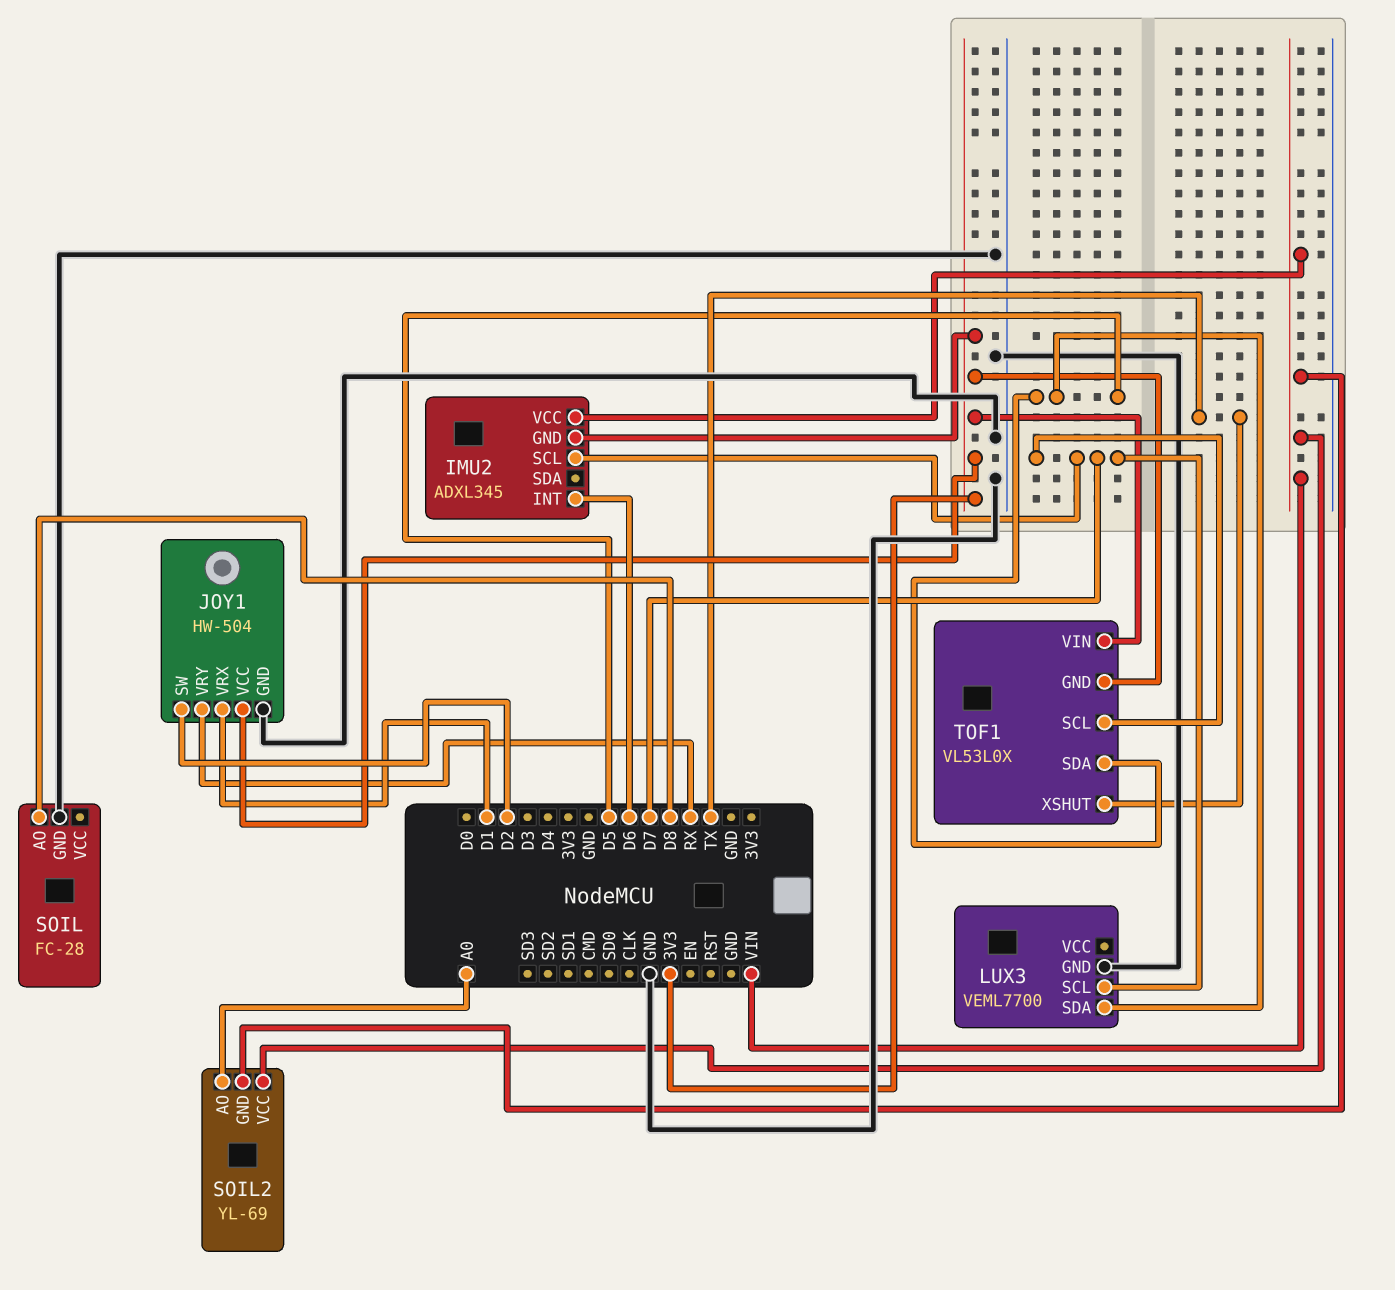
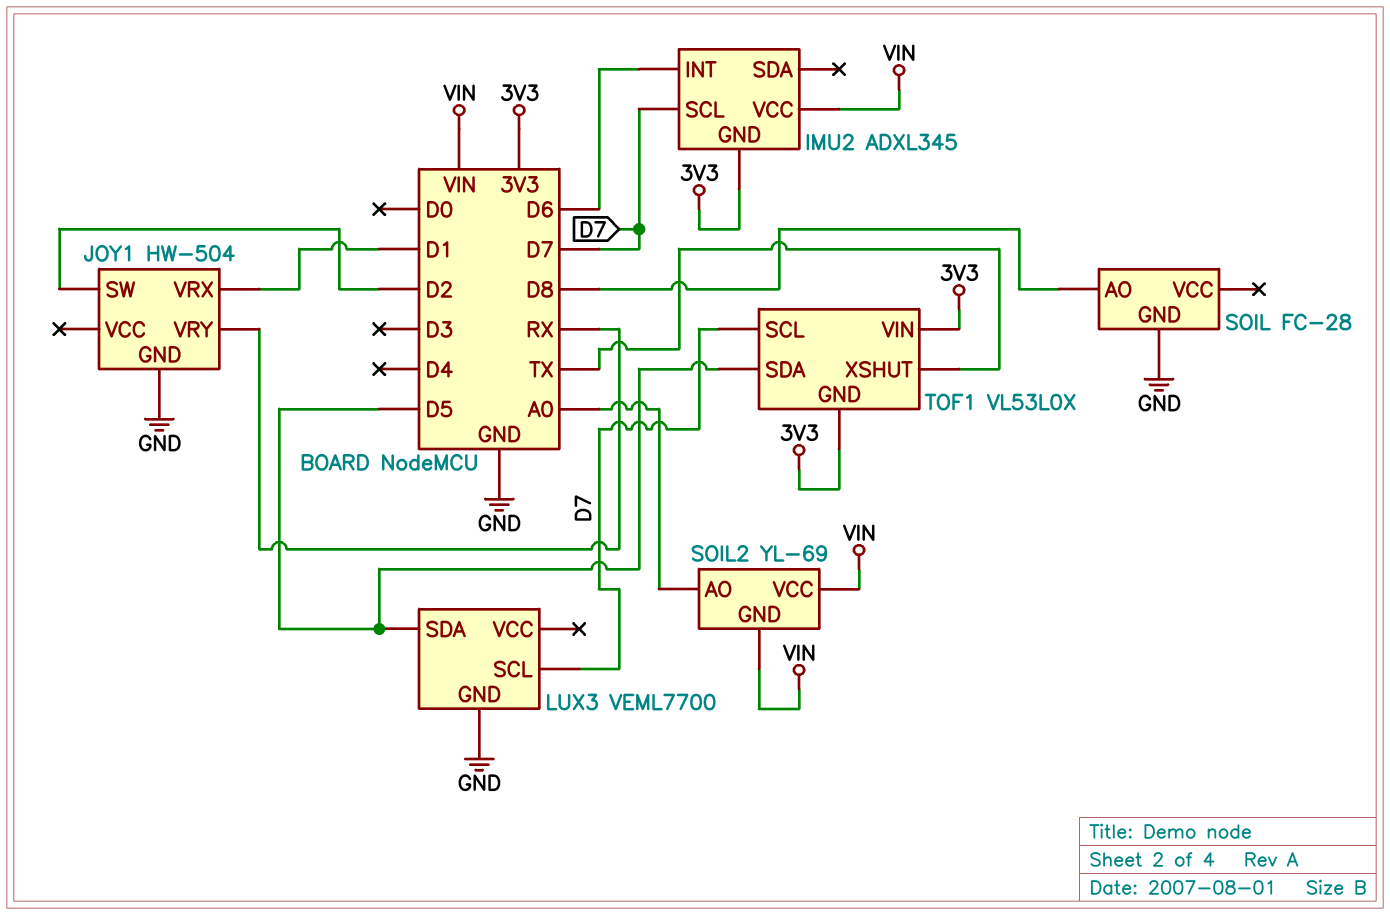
JOY1 pin VCC: 3V3 -> none

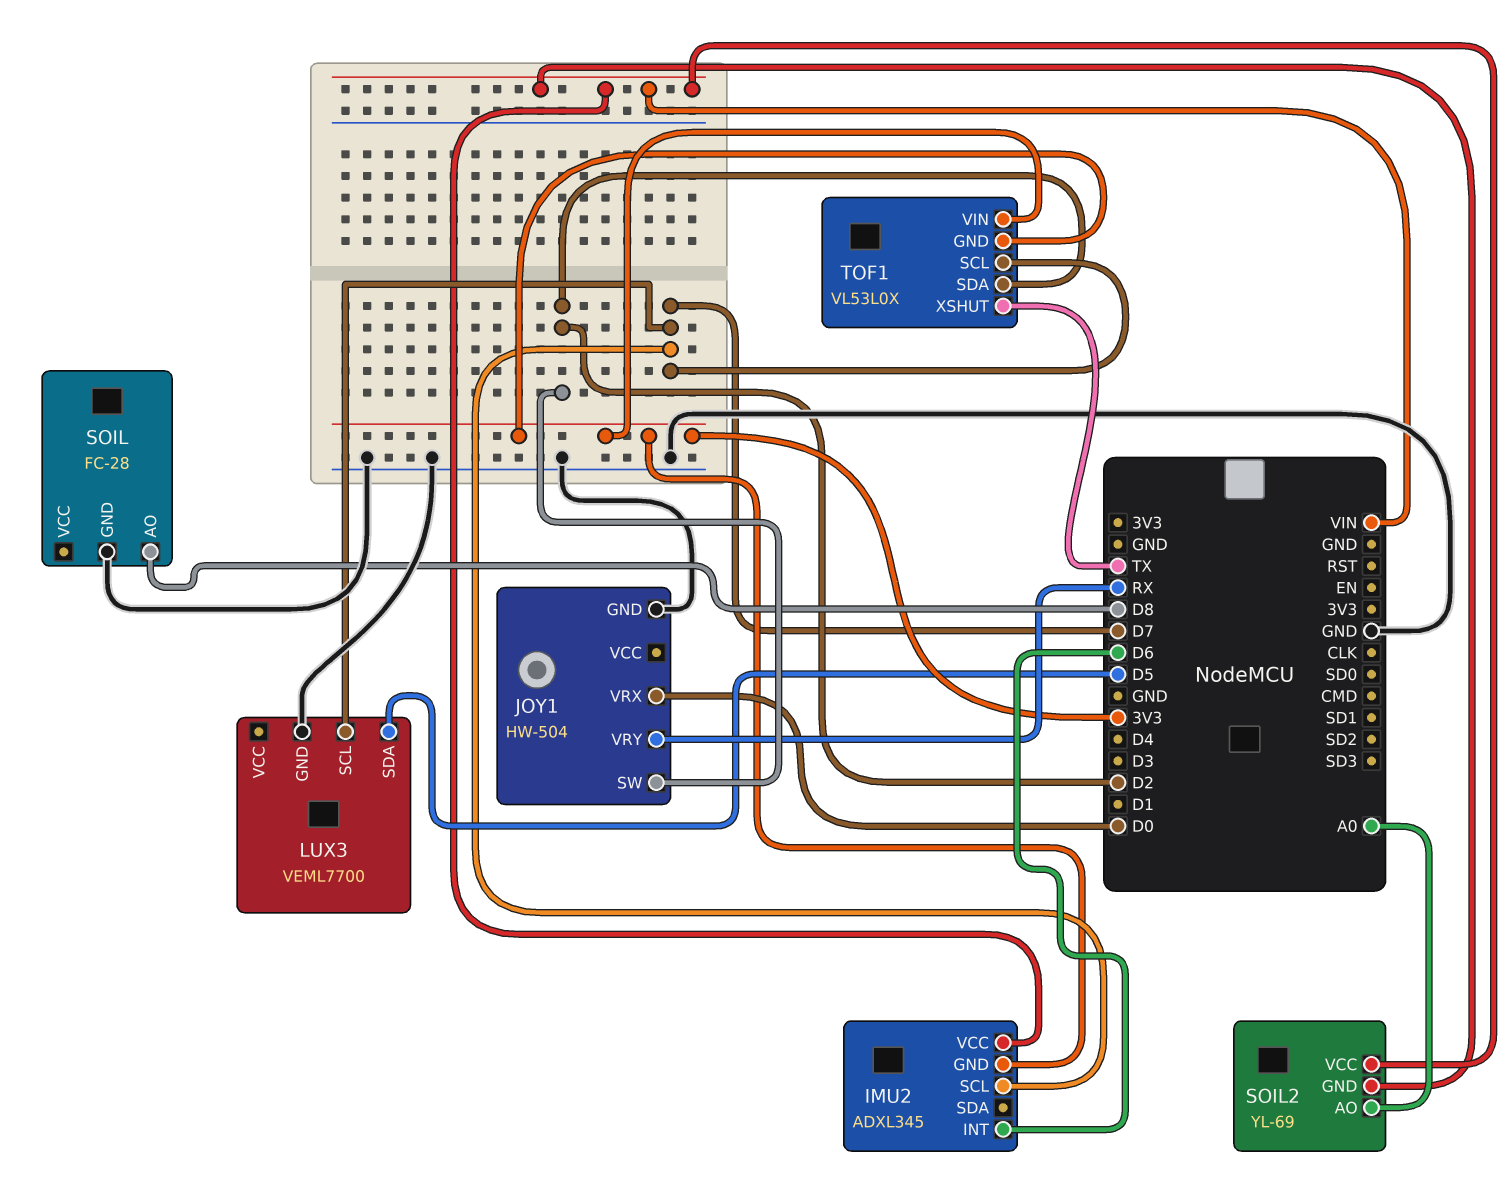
JOY1 pin VRX: D1 -> D0
TOF1 pin SDA: D5 -> D2

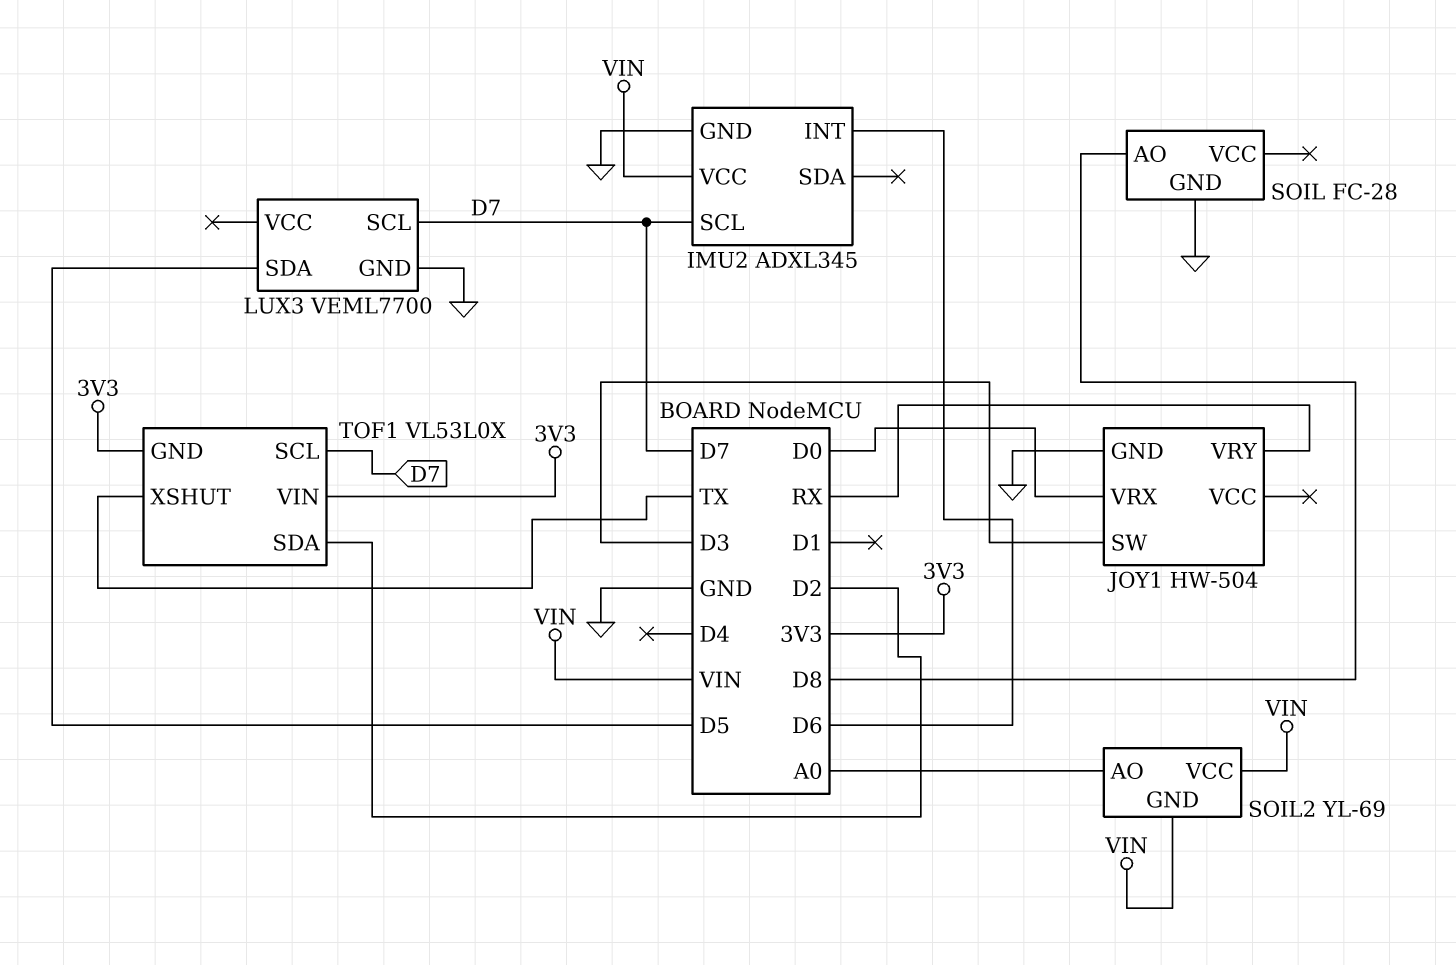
IMU2 pin GND: 3V3 -> GND
JOY1 pin SW: D2 -> D3

